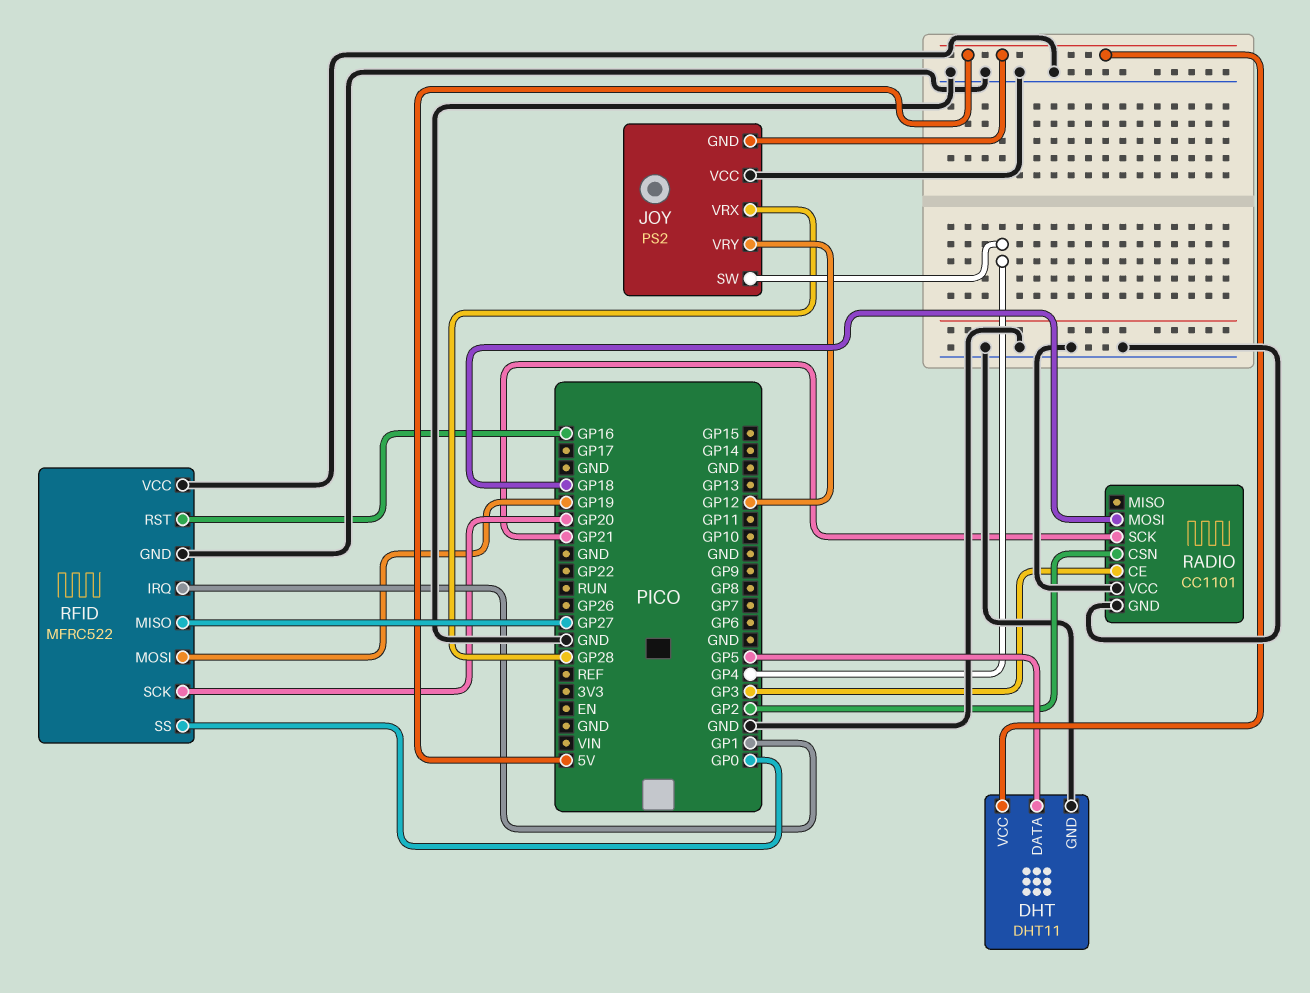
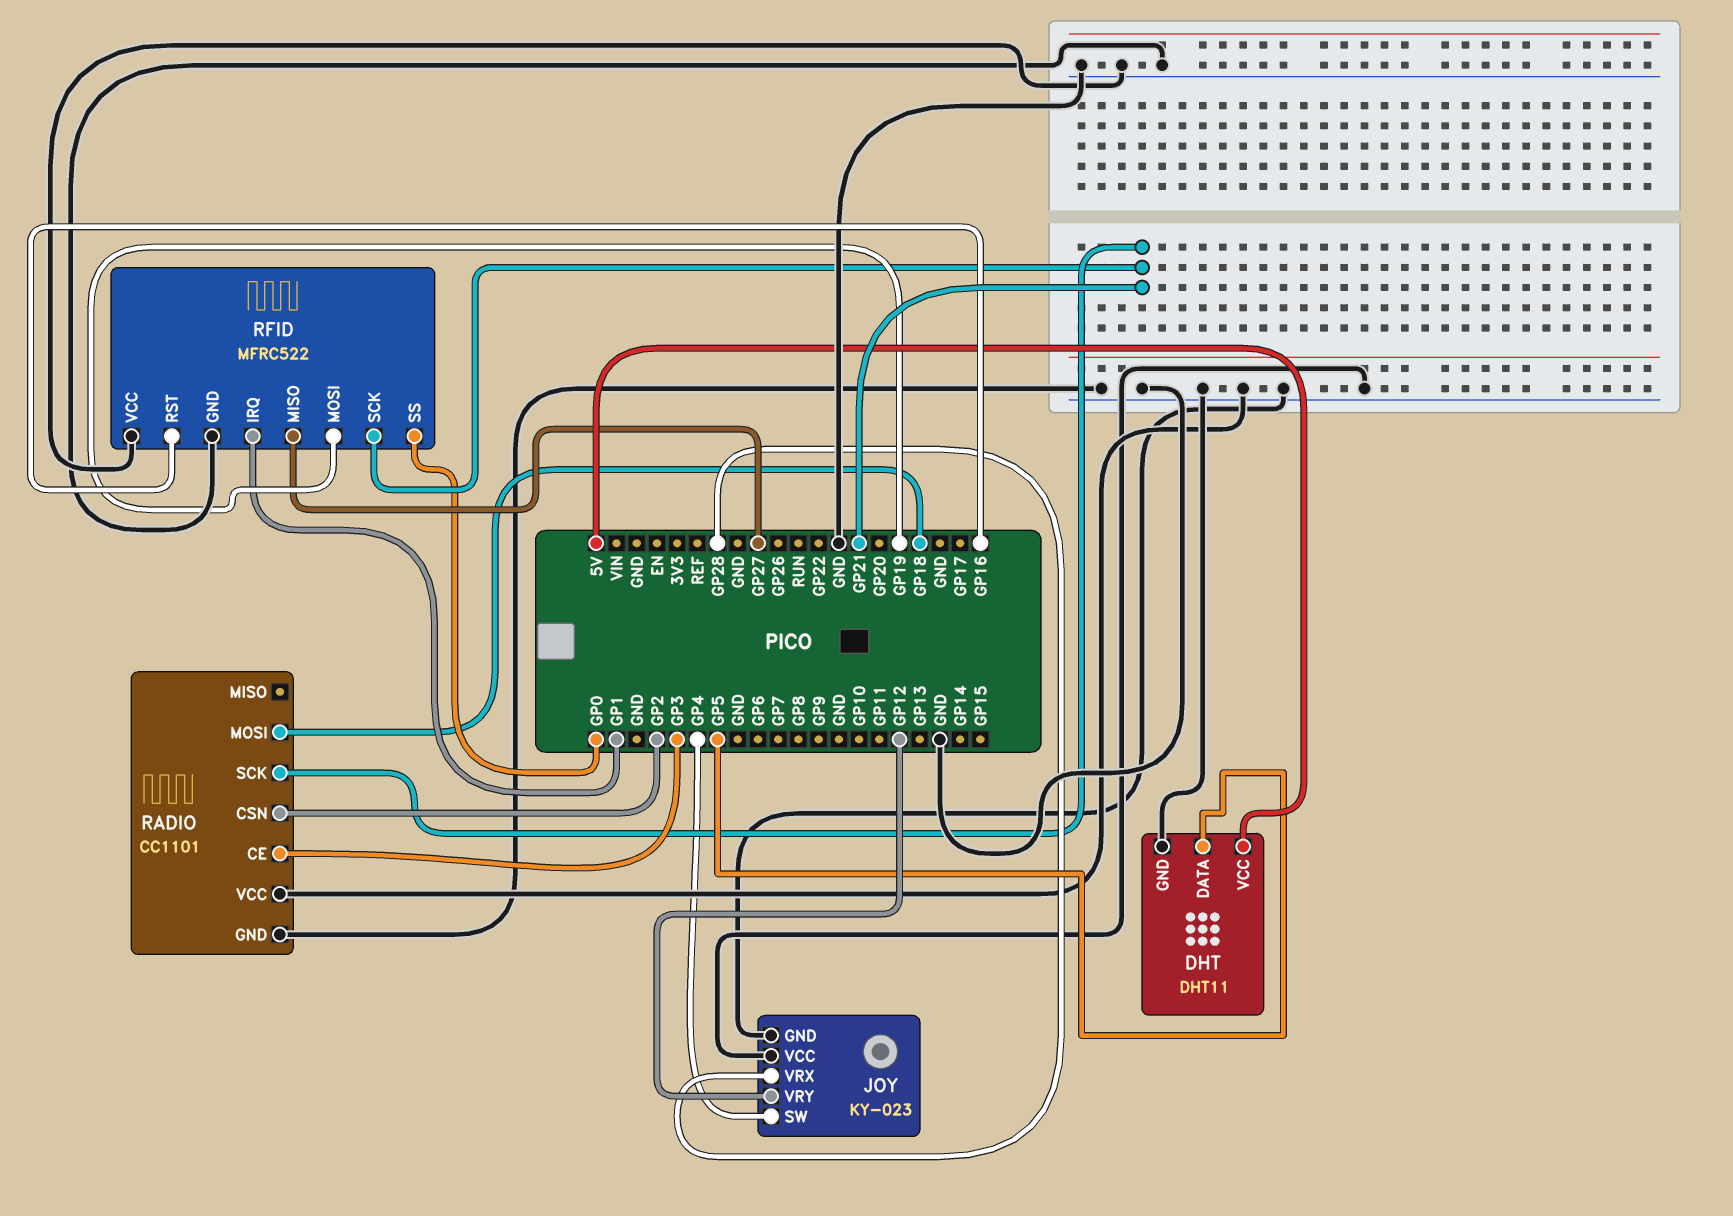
JOY: PS2 -> KY-023
JOY pin GND: 5V -> GND
RFID pin SCK: GP20 -> GP21

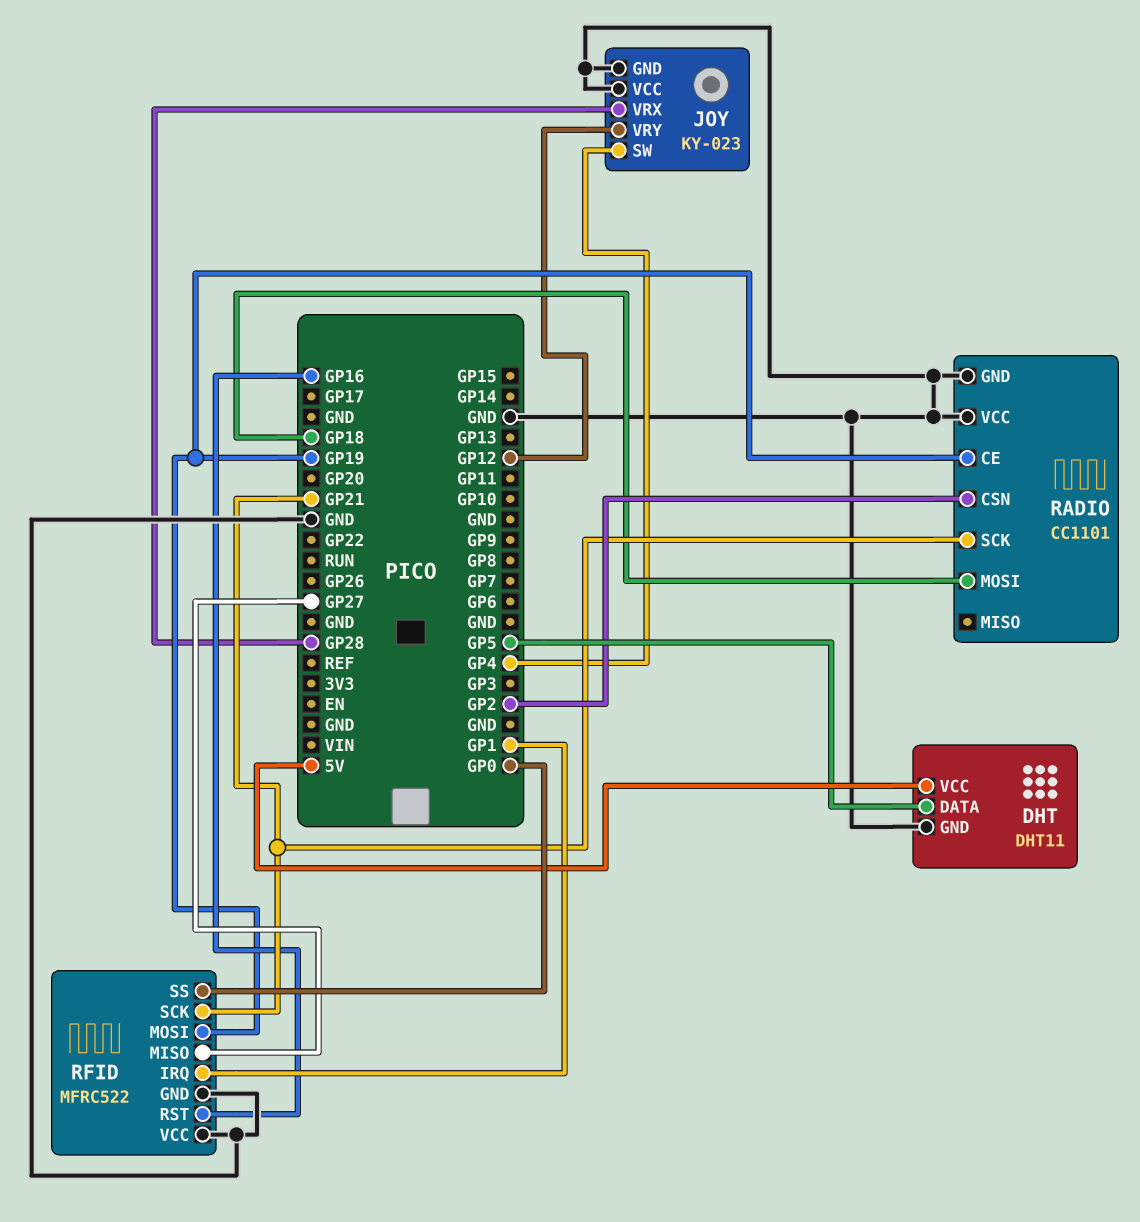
RADIO pin CE: GP3 -> GP19

